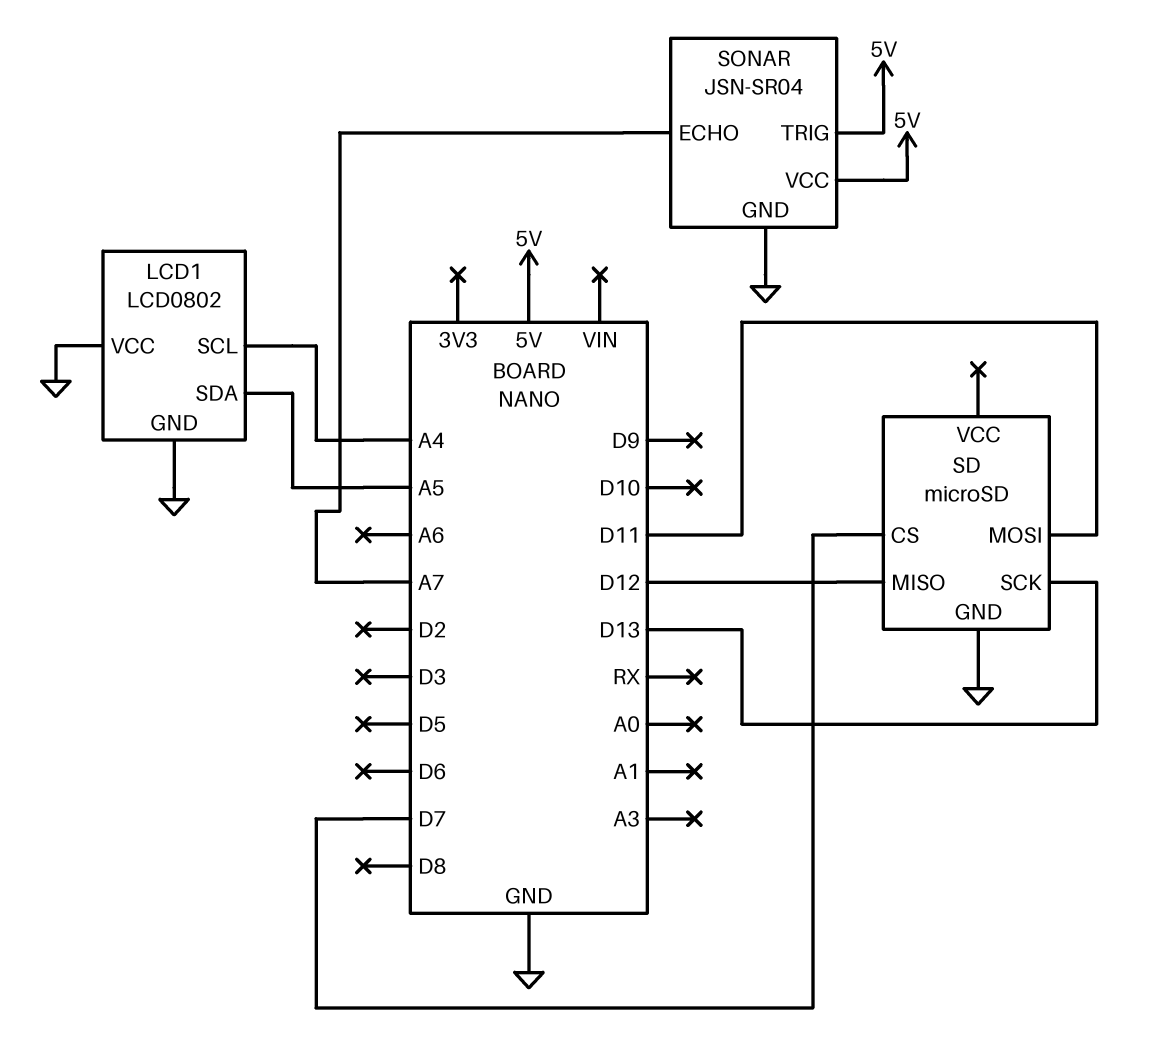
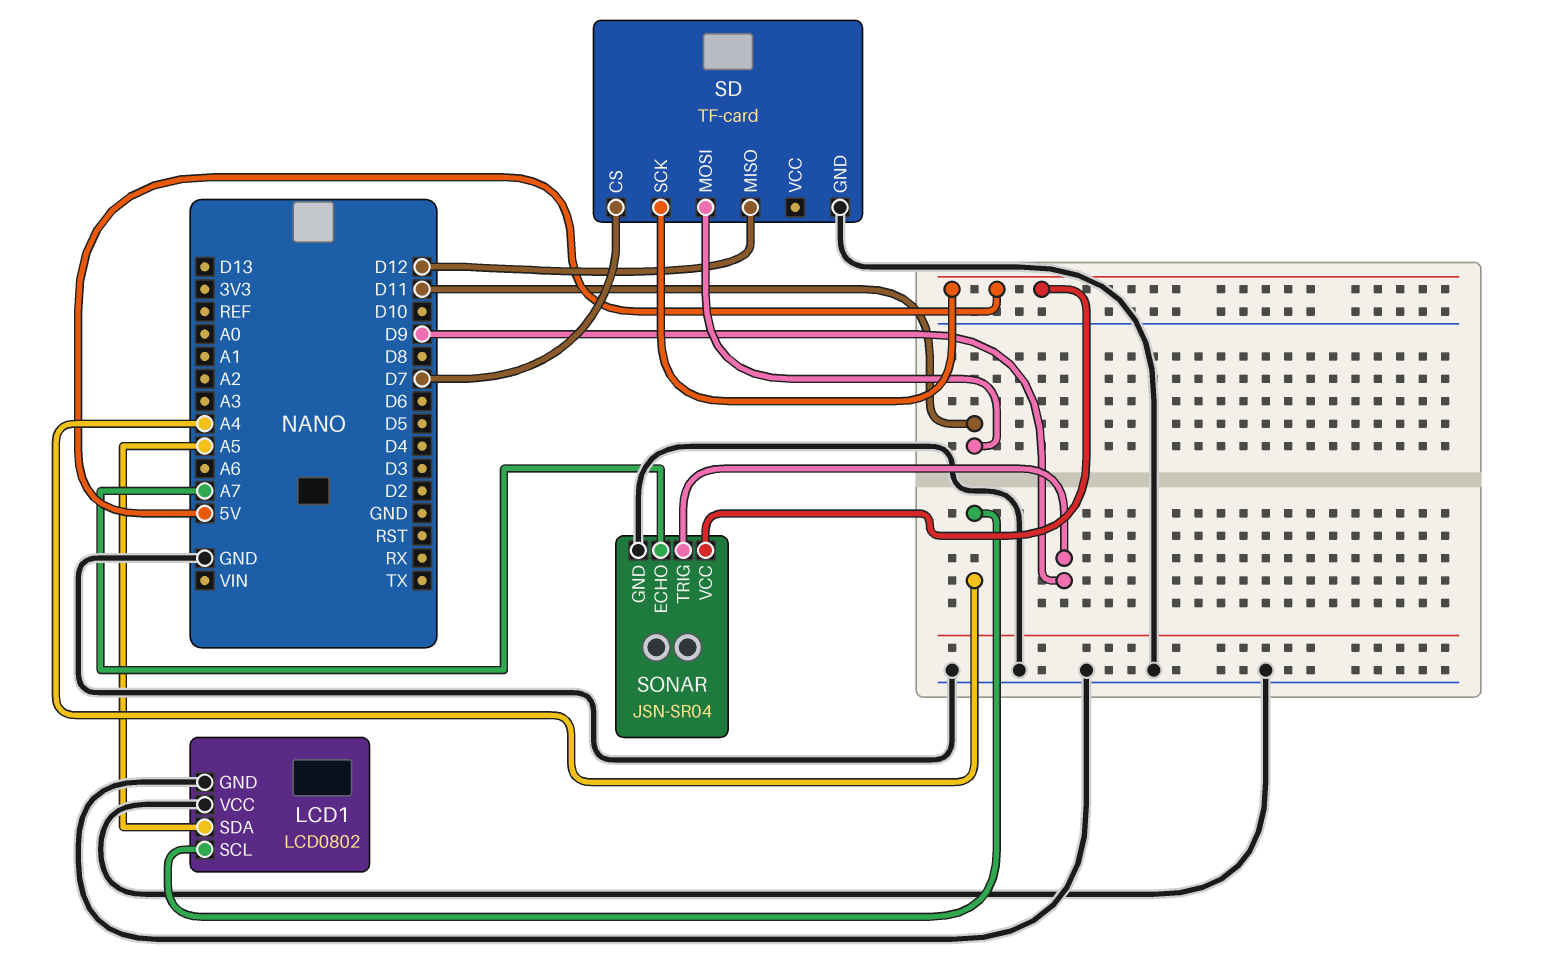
SD: microSD -> TF-card
SD pin SCK: D13 -> 5V
SONAR pin TRIG: 5V -> D9

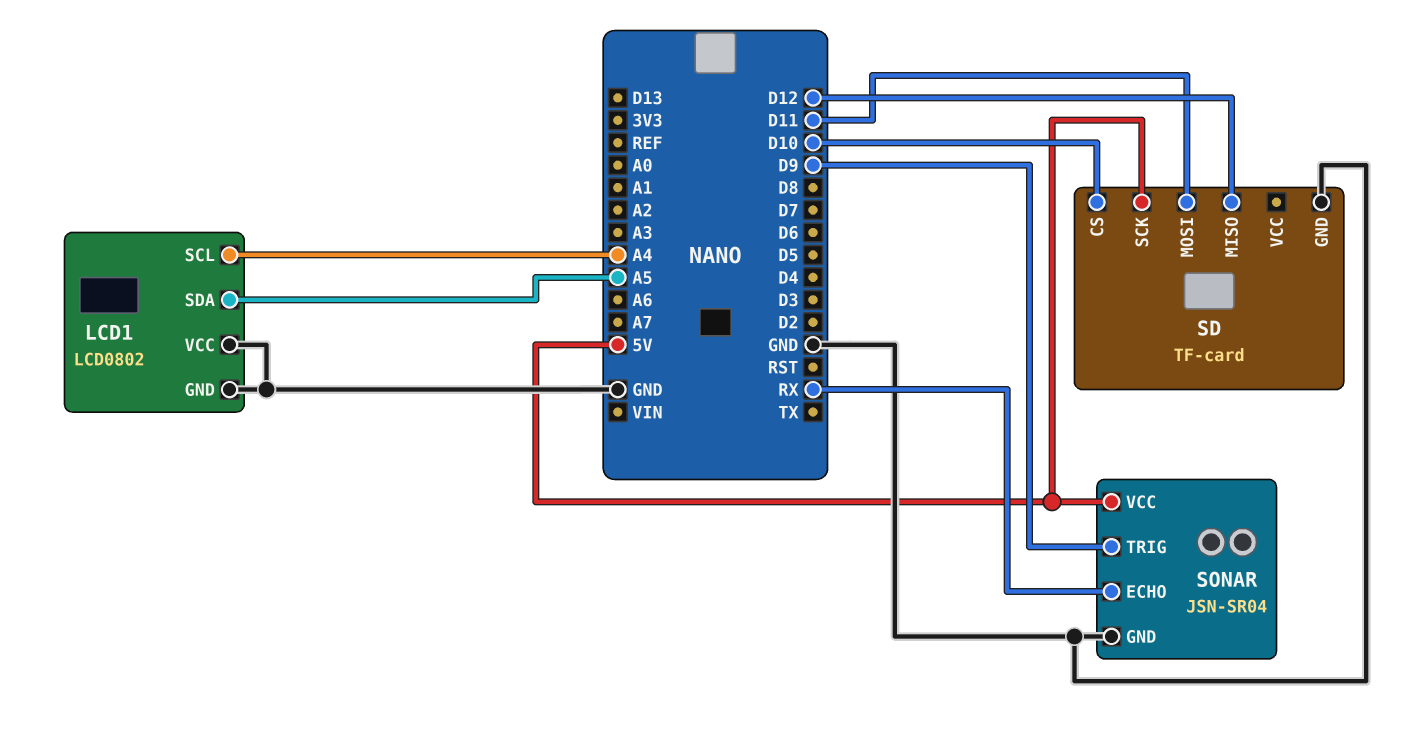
SD pin CS: D7 -> D10
SONAR pin ECHO: A7 -> RX

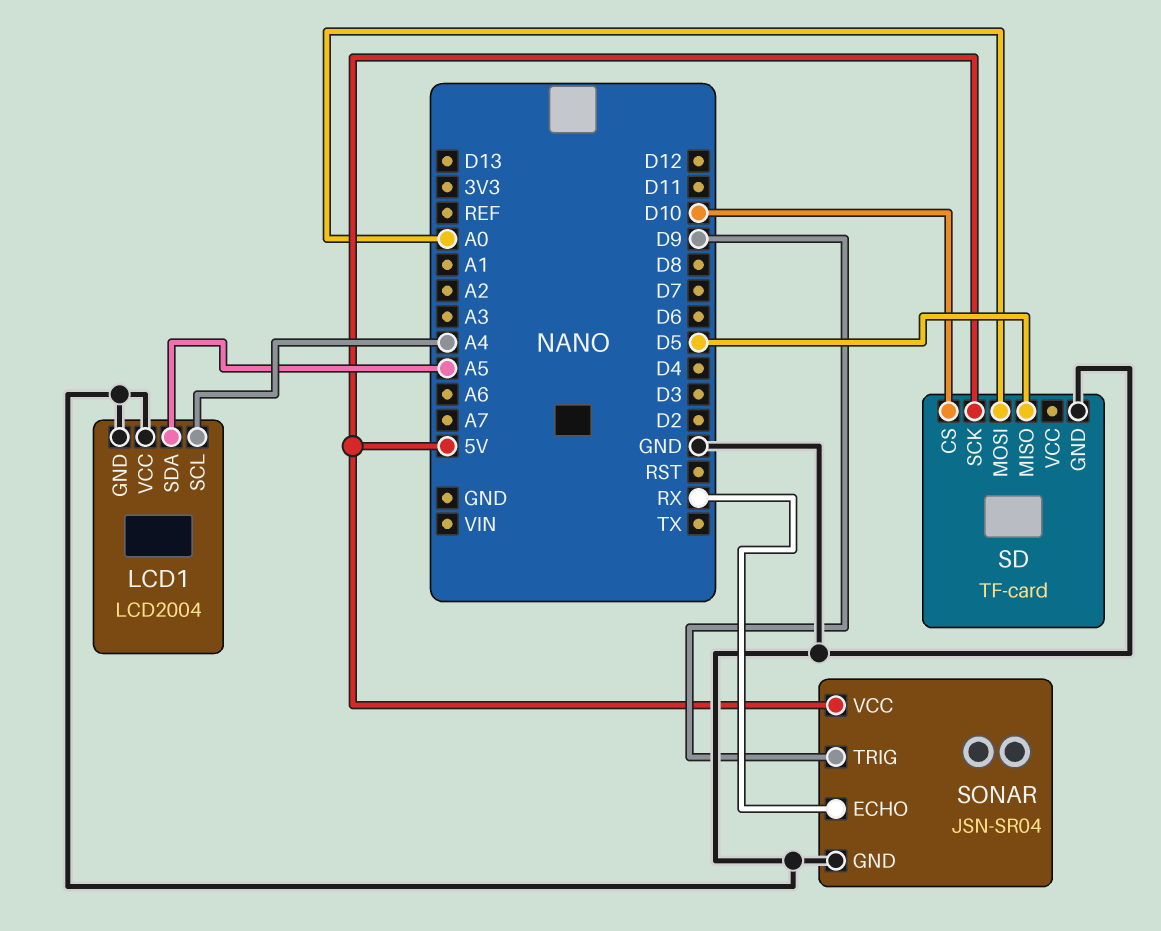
LCD1: LCD0802 -> LCD2004
SD pin MISO: D12 -> D5
SD pin MOSI: D11 -> A0

